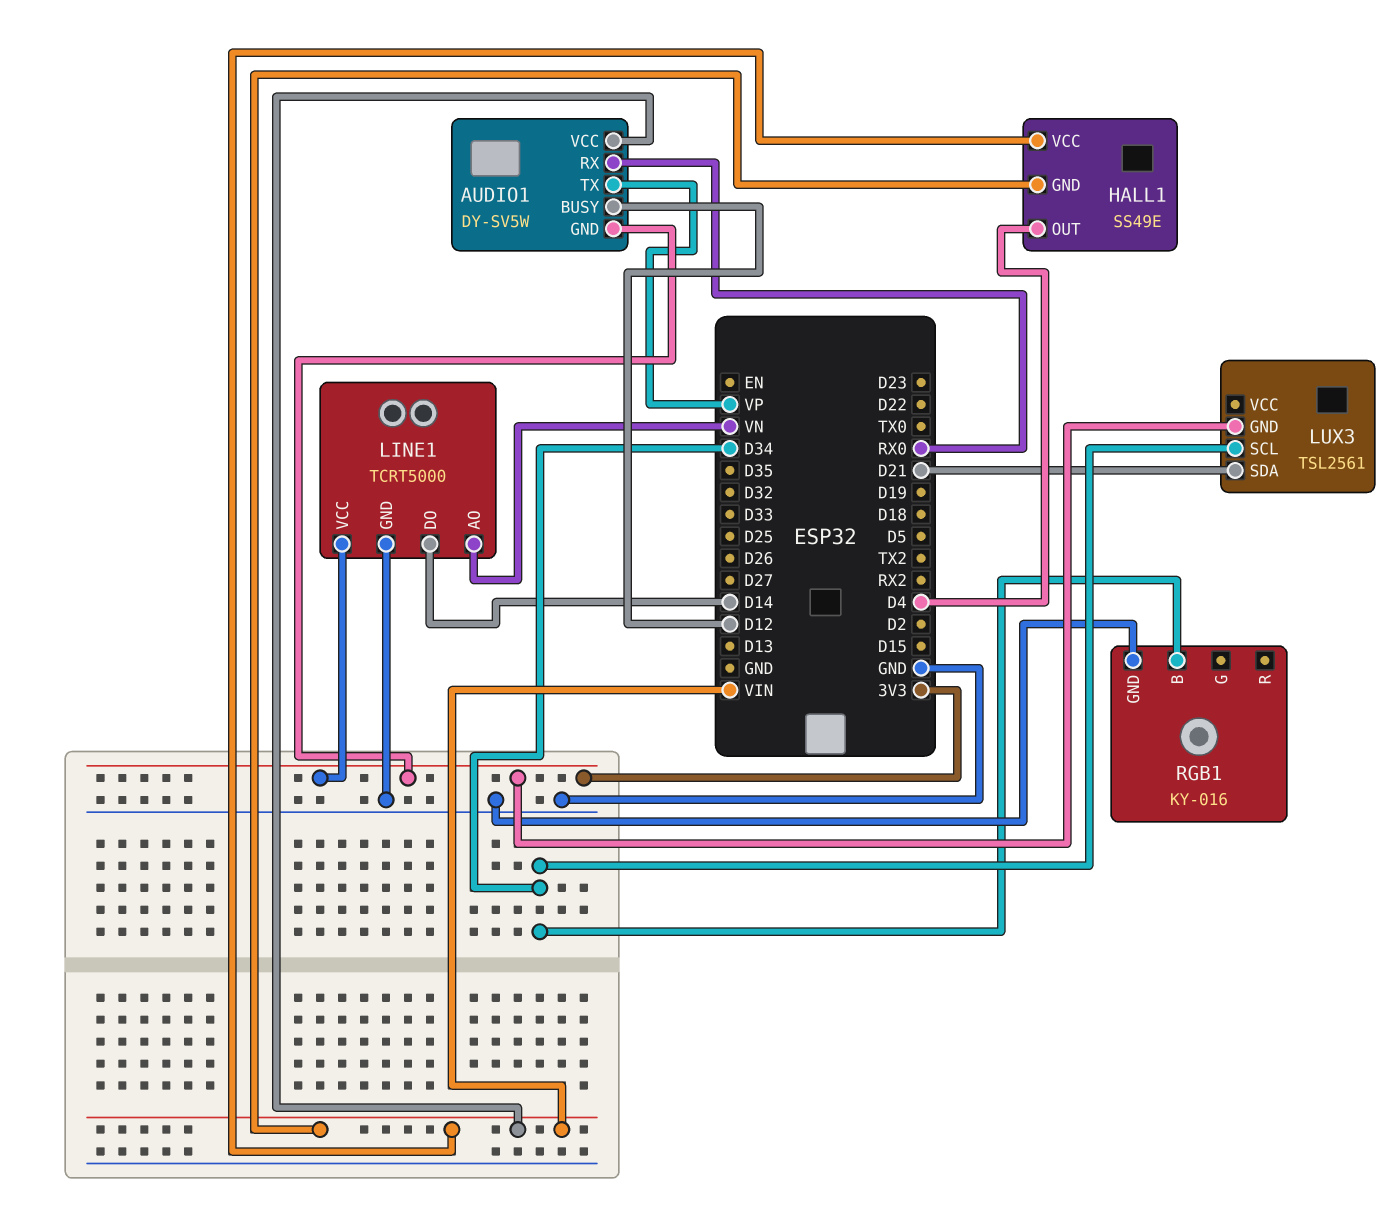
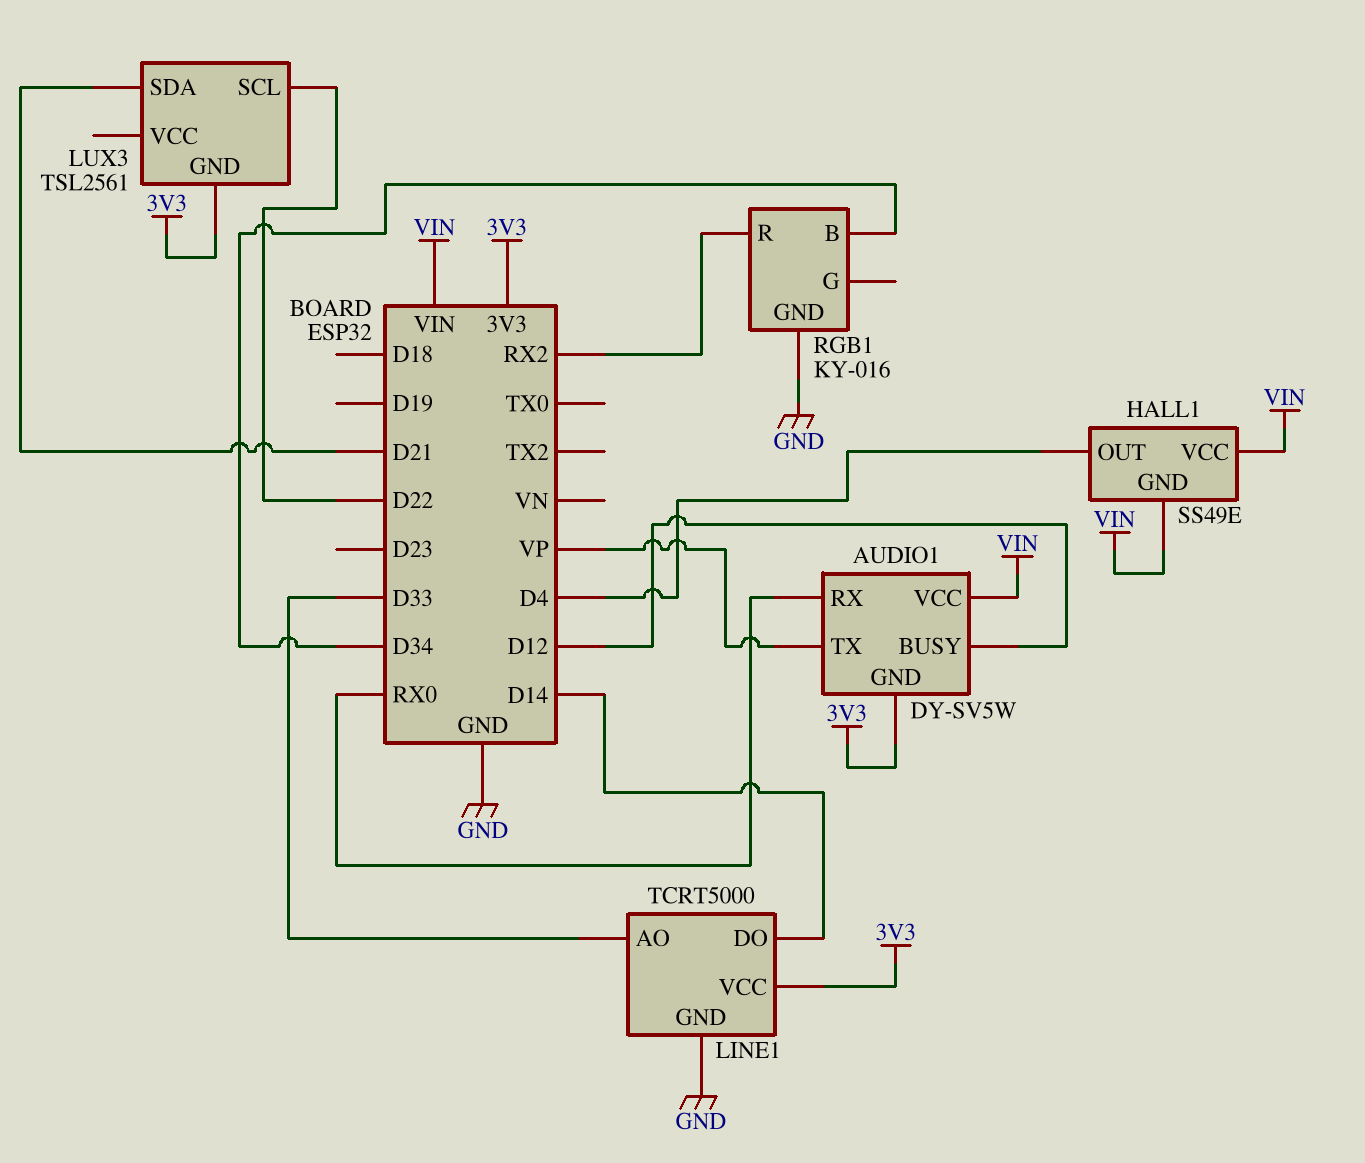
LINE1 pin AO: VN -> D33
LUX3 pin SCL: D34 -> D22
RGB1 pin R: none -> RX2

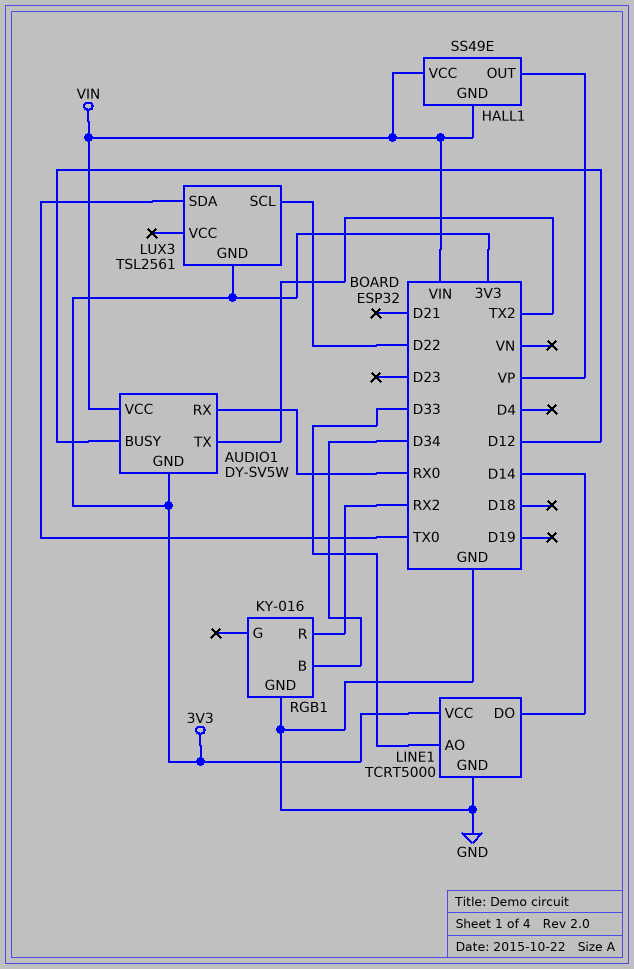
AUDIO1 pin TX: VP -> TX2
HALL1 pin OUT: D4 -> VP
LUX3 pin SDA: D21 -> TX0

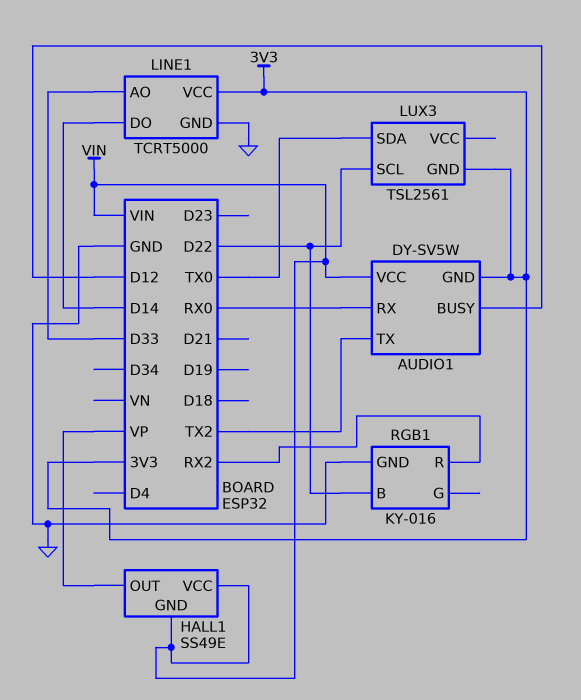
RGB1 pin B: D34 -> D22

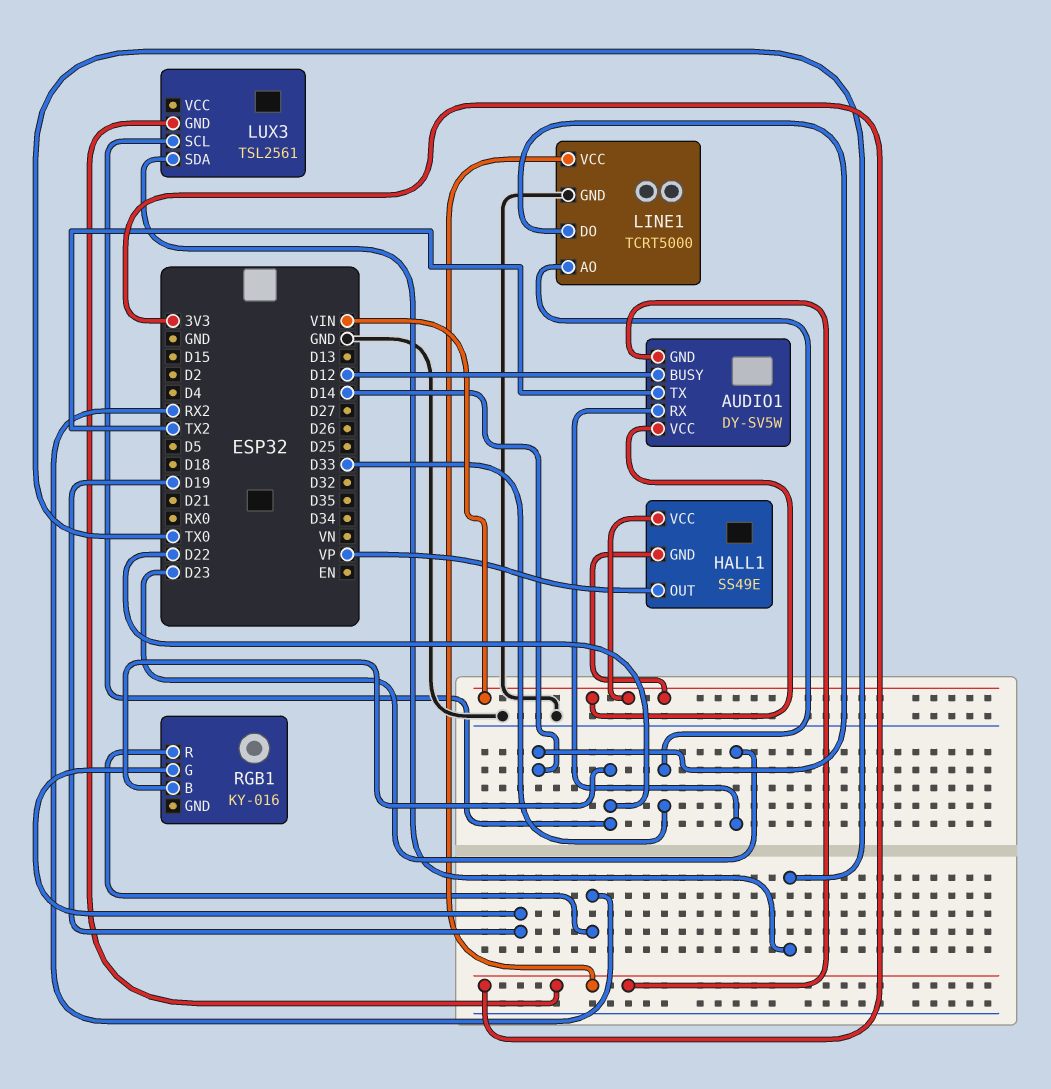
AUDIO1 pin RX: RX0 -> D23
RGB1 pin G: none -> D19
RGB1 pin GND: GND -> none

